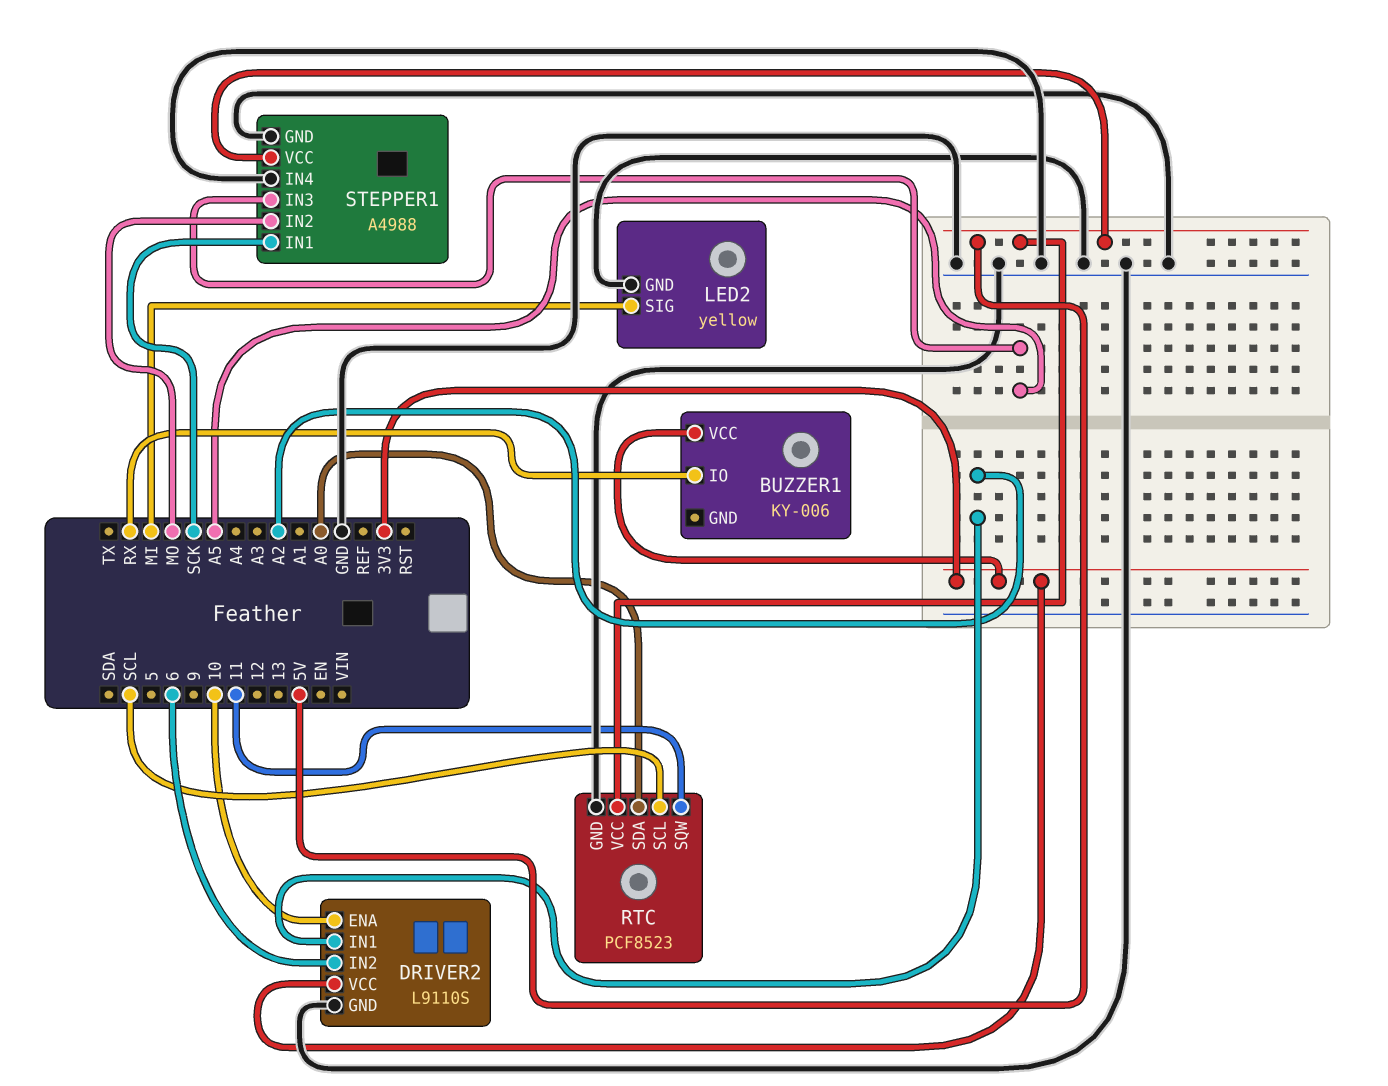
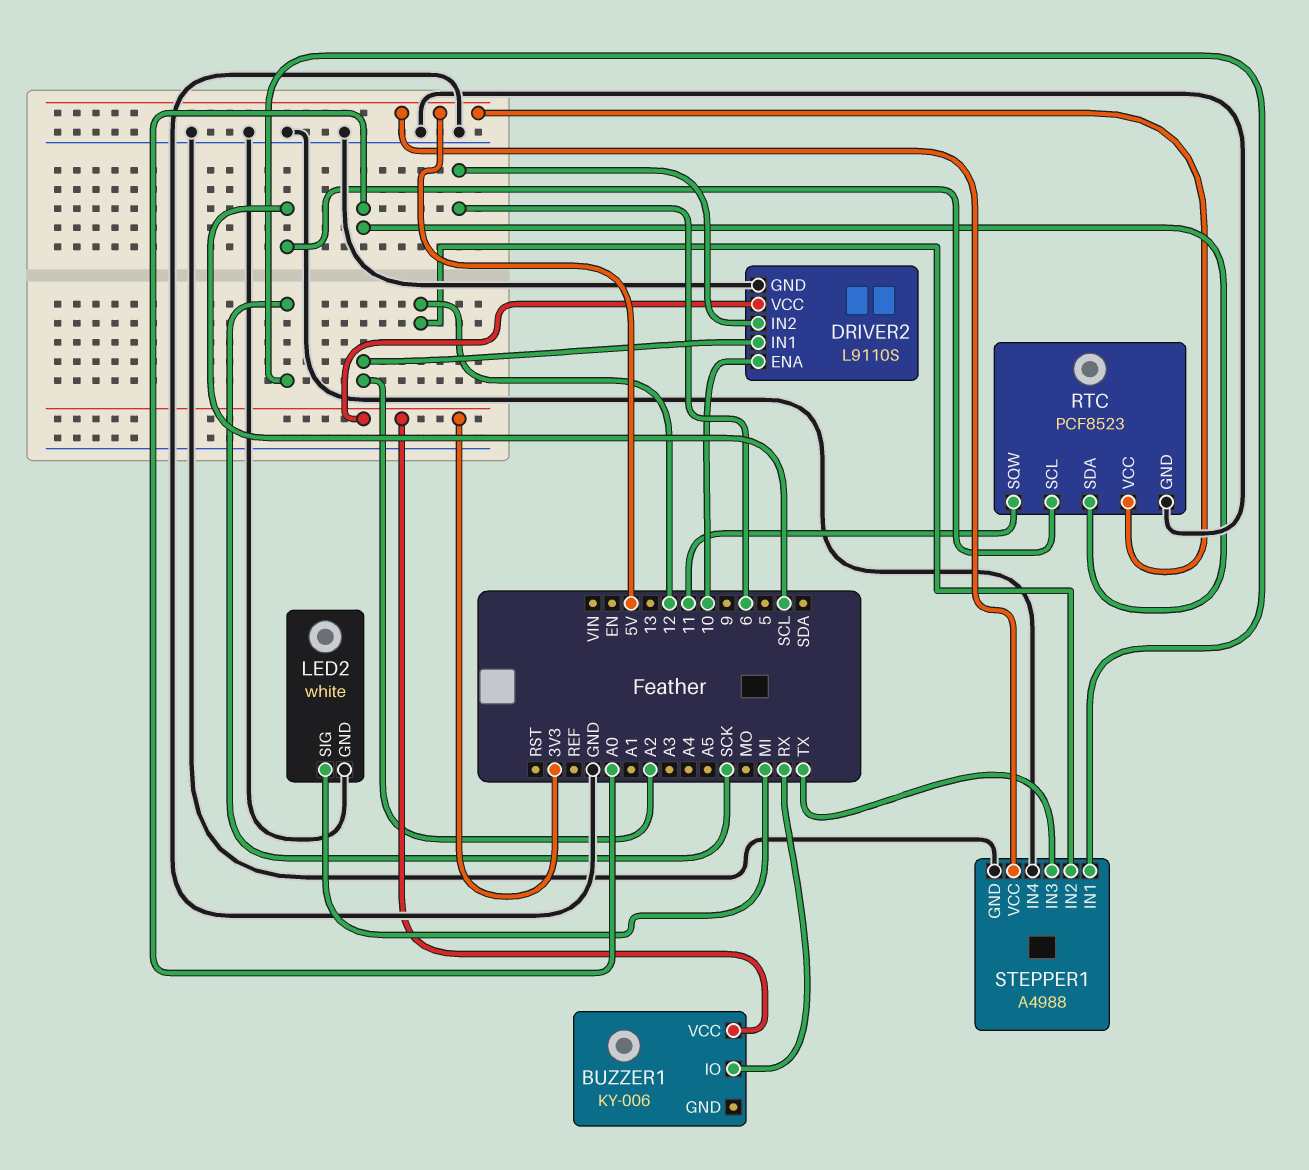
LED2: yellow -> white
STEPPER1 pin IN2: MO -> 12
STEPPER1 pin IN3: A5 -> TX

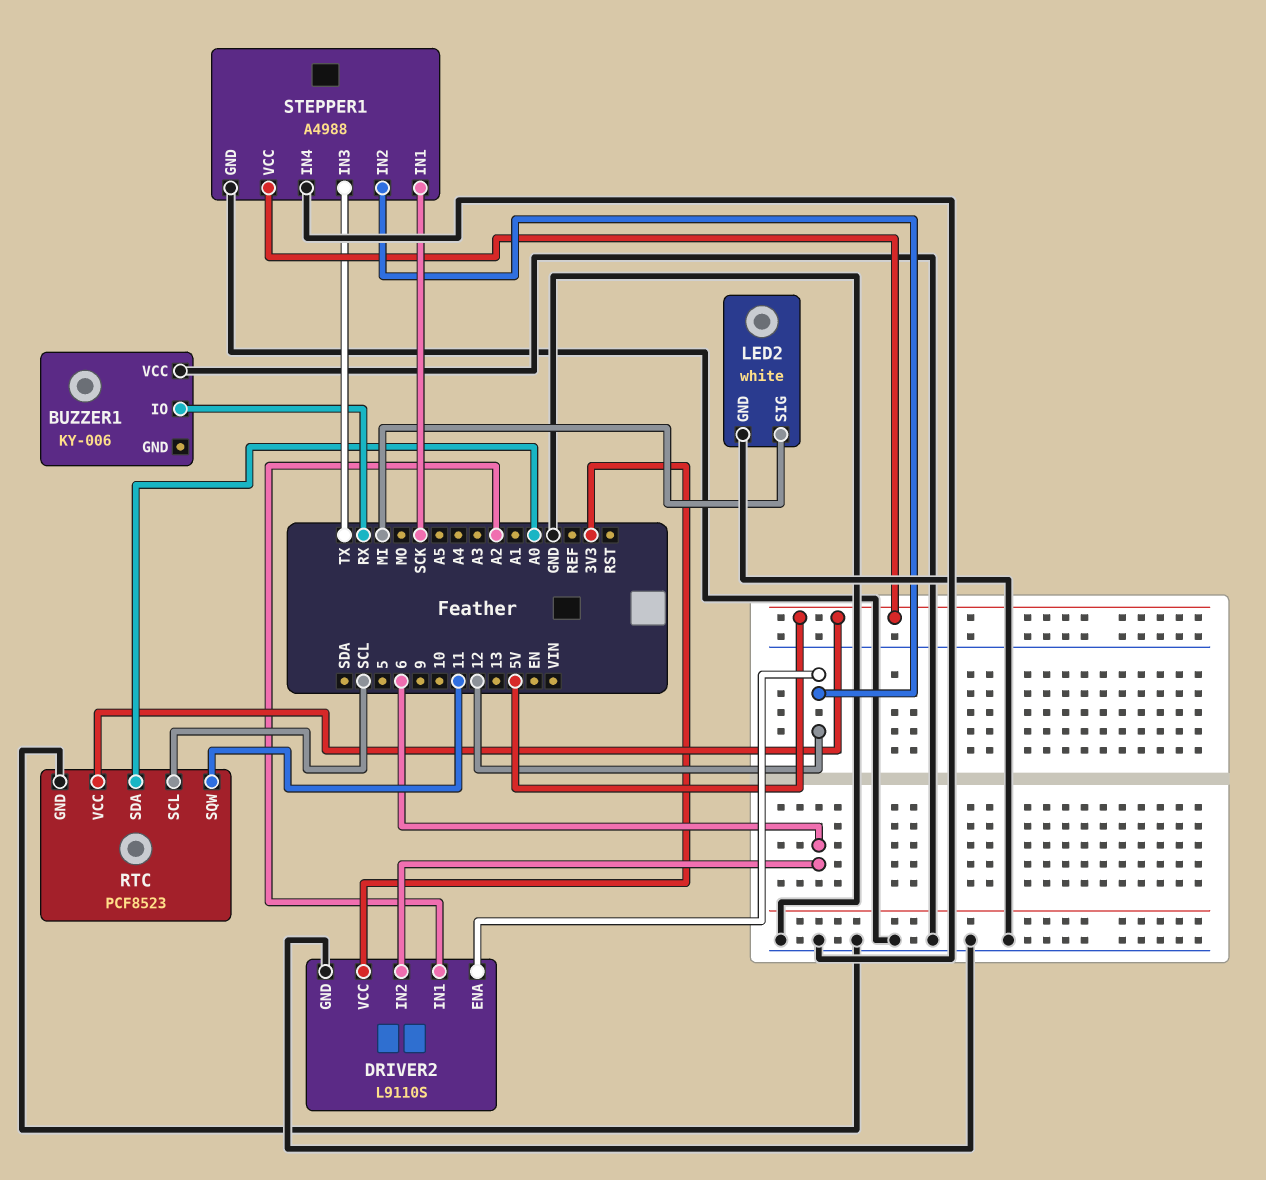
BUZZER1 pin VCC: 3V3 -> GND
DRIVER2 pin ENA: 10 -> 12

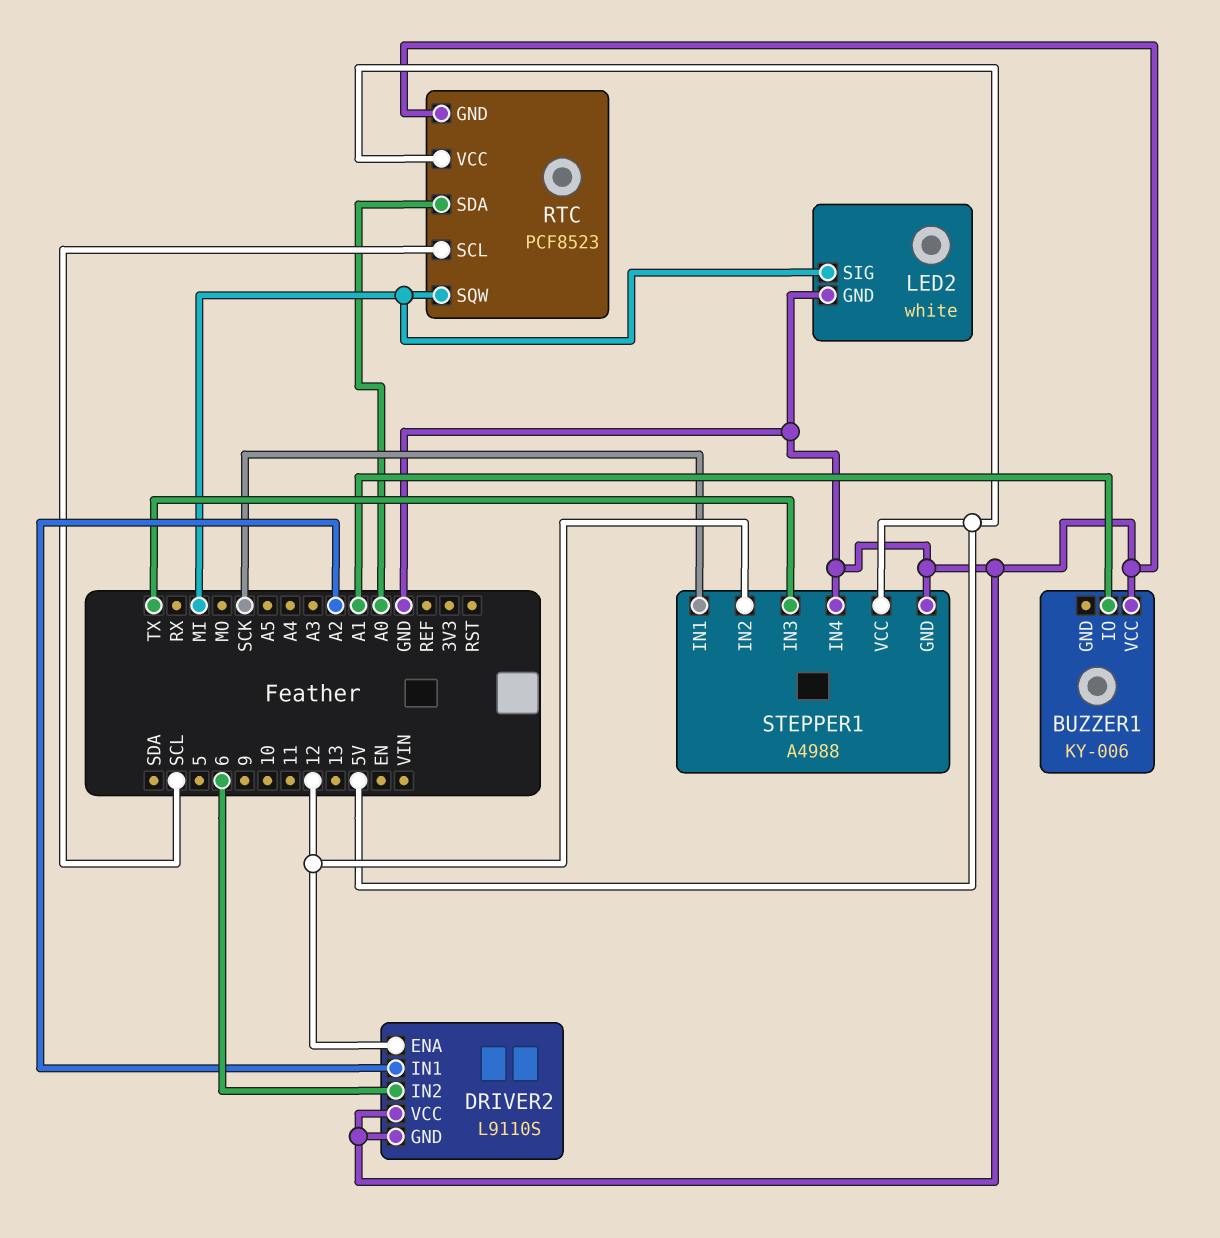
BUZZER1 pin IO: RX -> A1
DRIVER2 pin VCC: 3V3 -> GND
RTC pin SQW: 11 -> MI

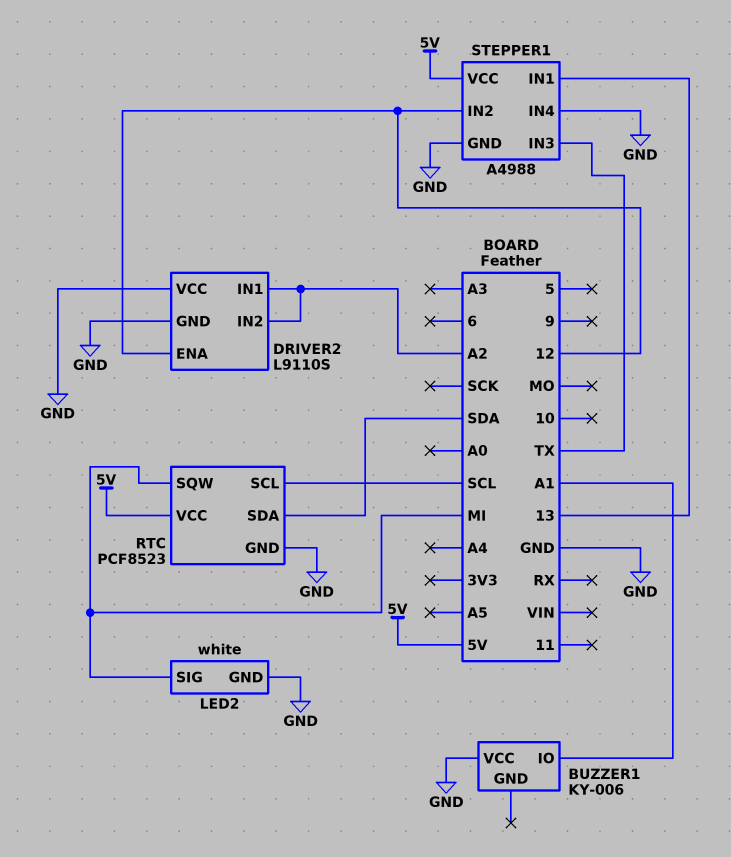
DRIVER2 pin IN2: 6 -> A2
RTC pin SDA: A0 -> SDA
STEPPER1 pin IN1: SCK -> 13

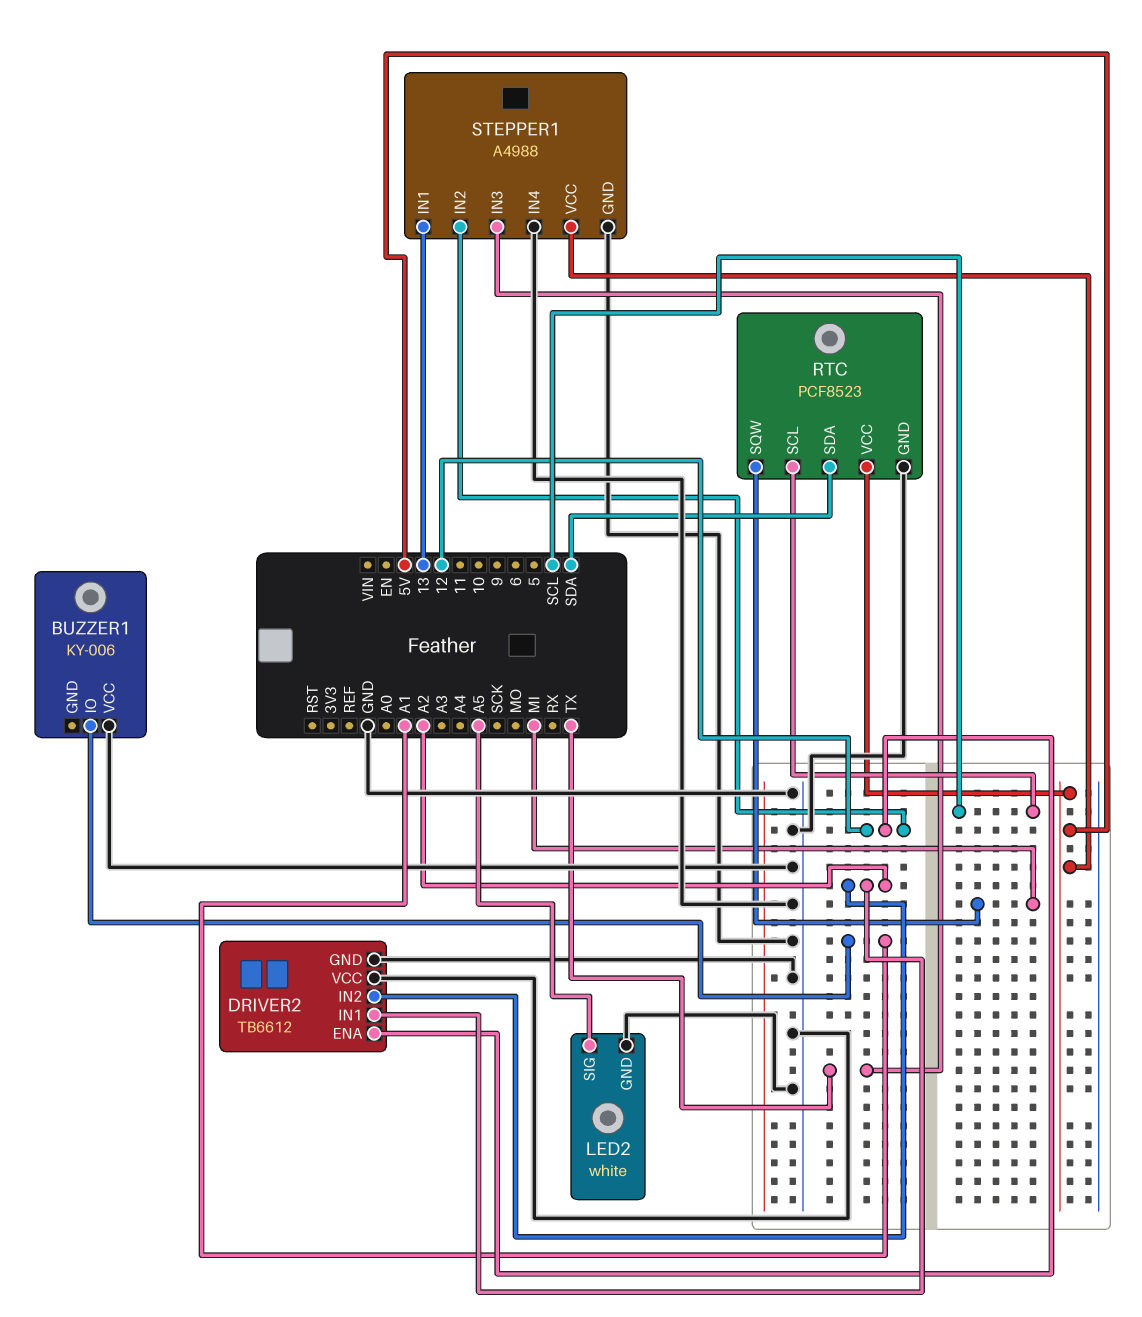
DRIVER2: L9110S -> TB6612
LED2 pin SIG: MI -> A5

